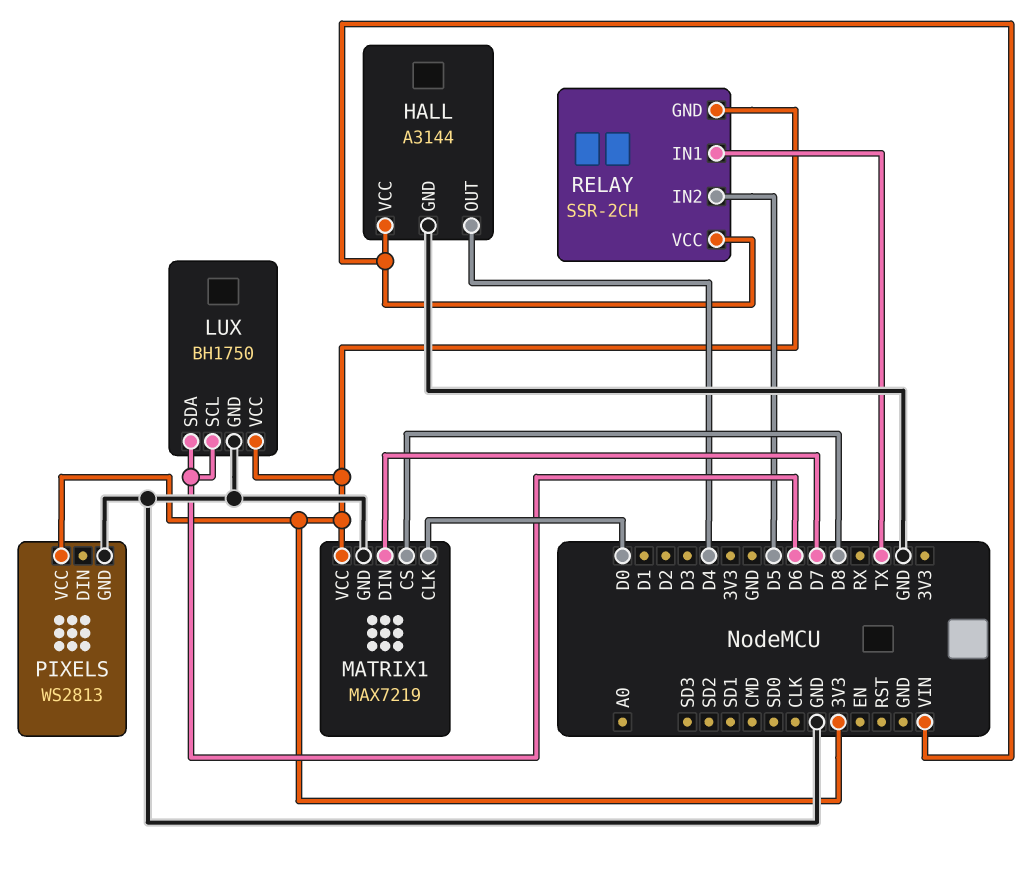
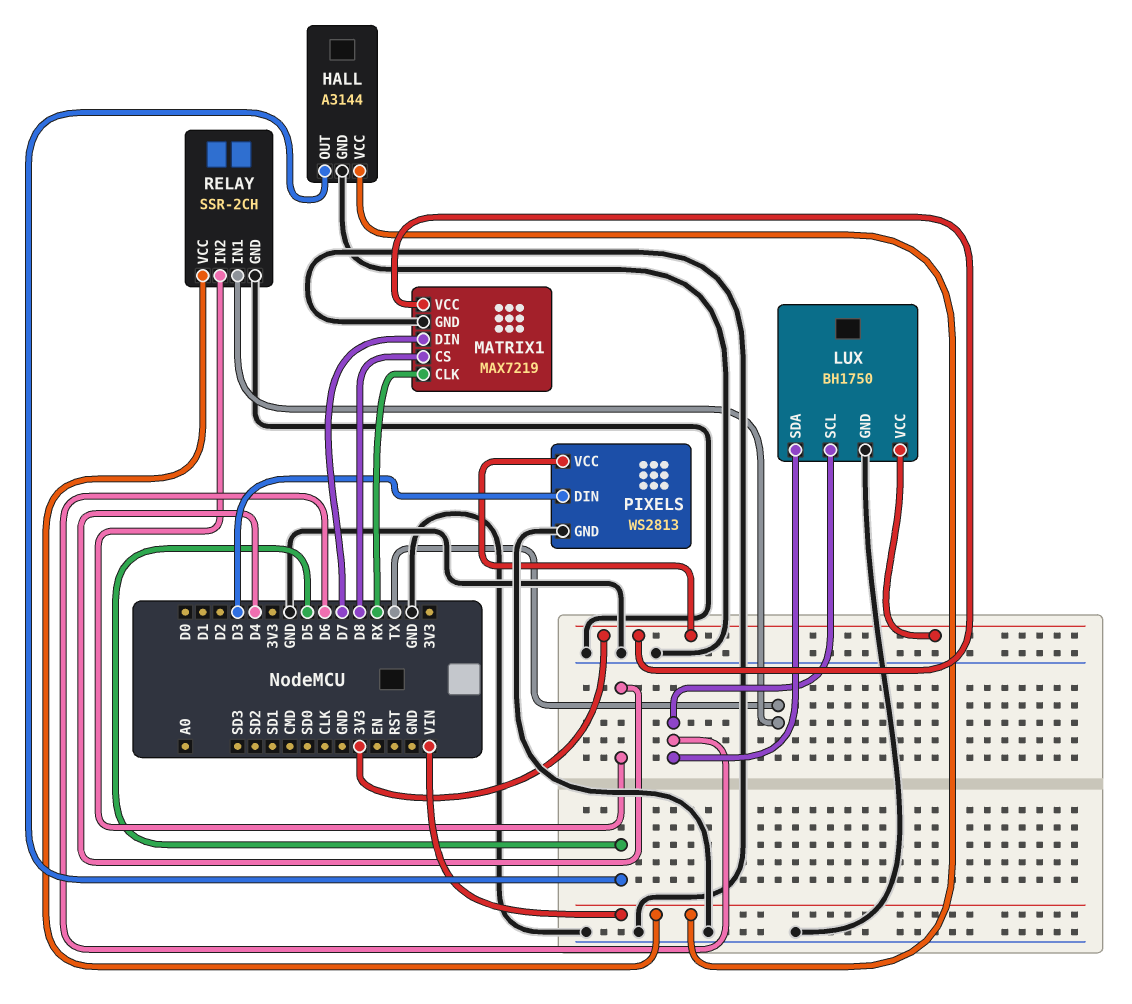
HALL pin OUT: D4 -> D5
MATRIX1 pin CLK: D0 -> RX
PIXELS pin DIN: none -> D3
RELAY pin GND: 3V3 -> GND
RELAY pin IN2: D5 -> D4

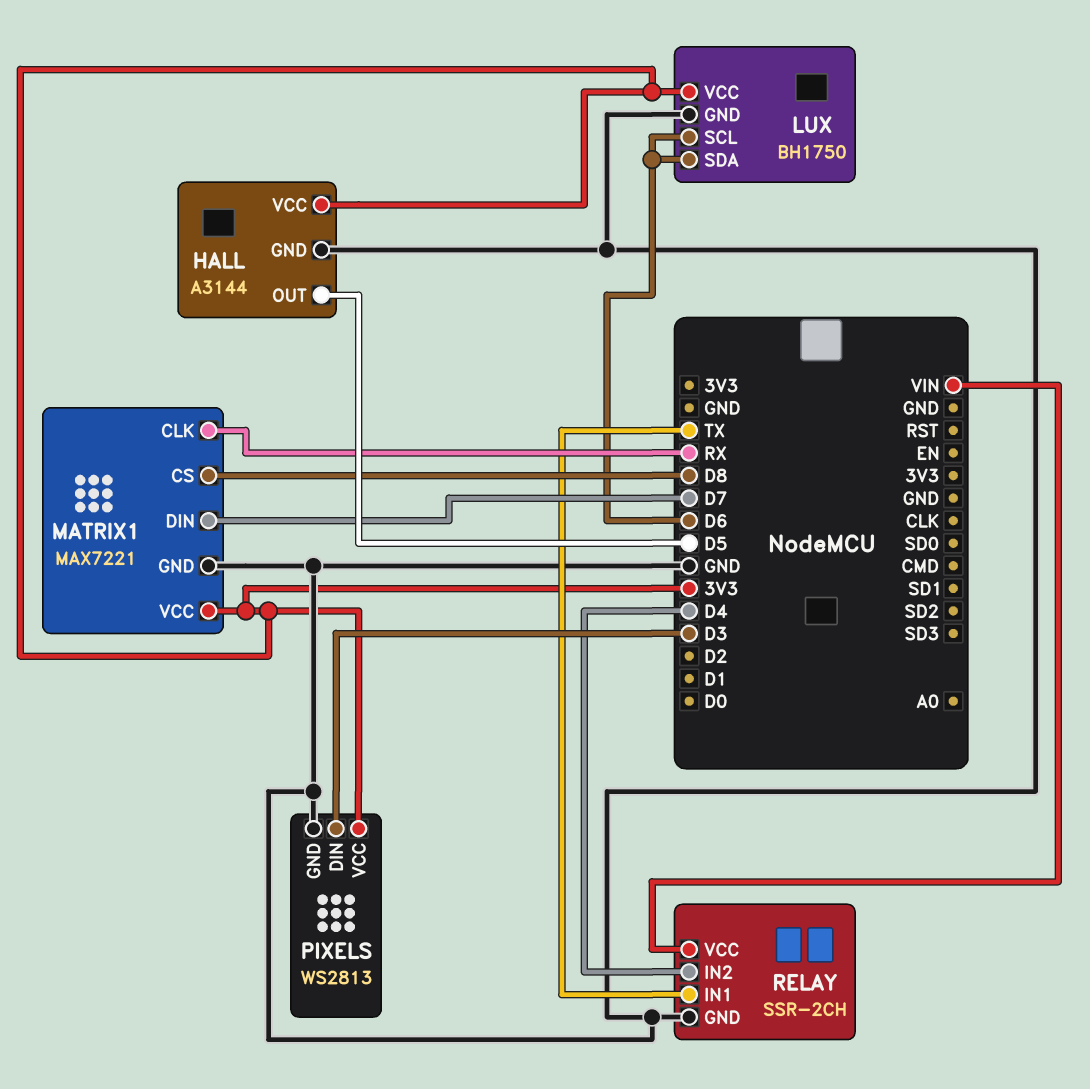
HALL pin VCC: VIN -> 3V3
MATRIX1: MAX7219 -> MAX7221

